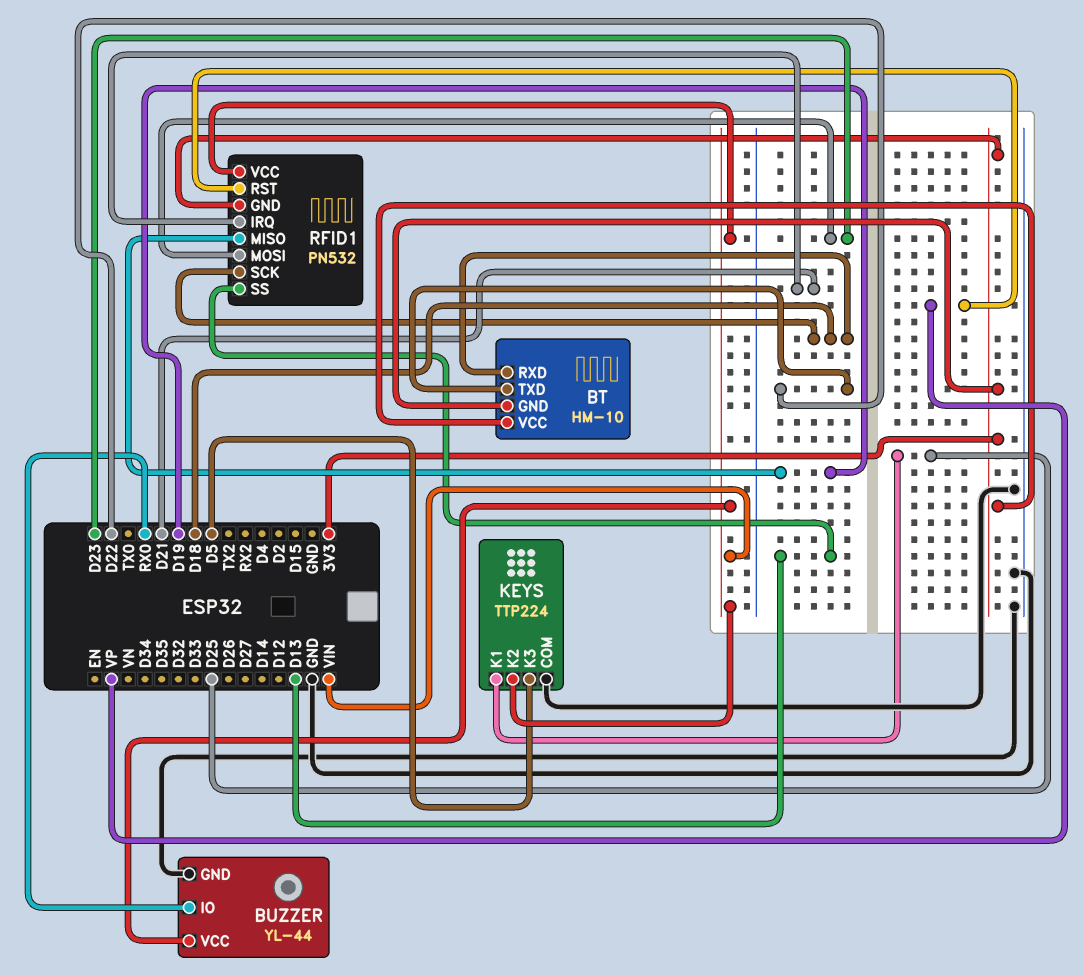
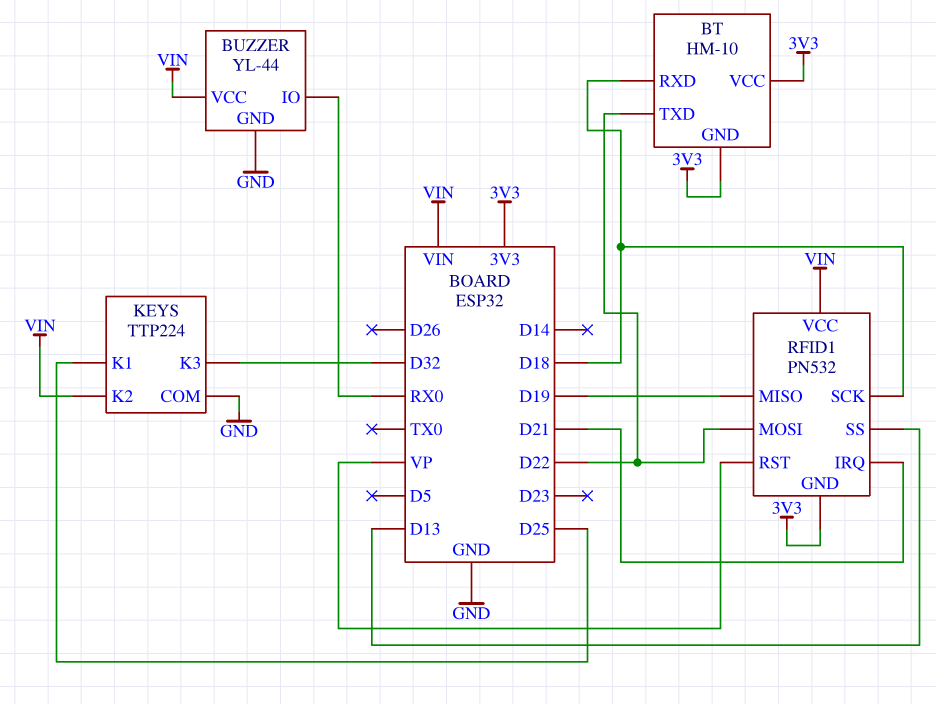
KEYS pin K3: D5 -> D32
RFID1 pin MOSI: D23 -> D22

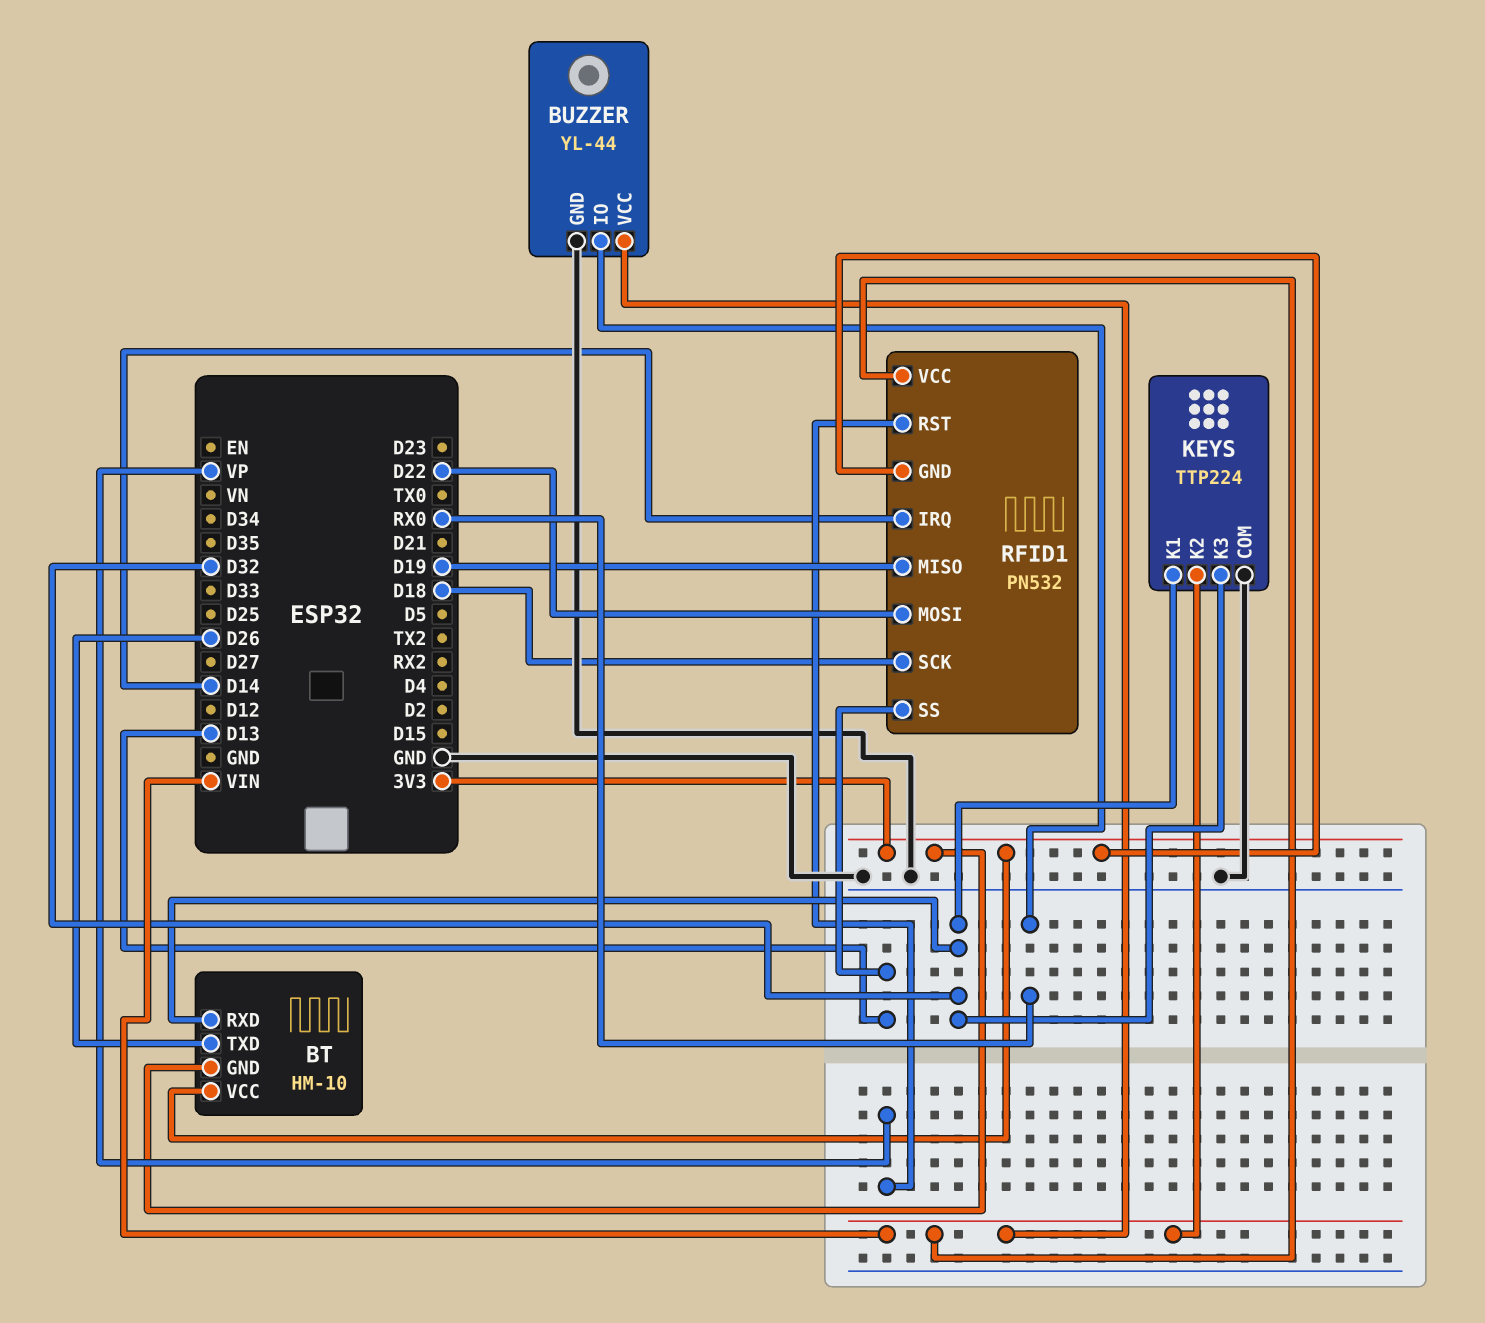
BT pin RXD: D18 -> D32
BT pin TXD: D22 -> D26
KEYS pin K1: D25 -> D32
RFID1 pin IRQ: D21 -> D14

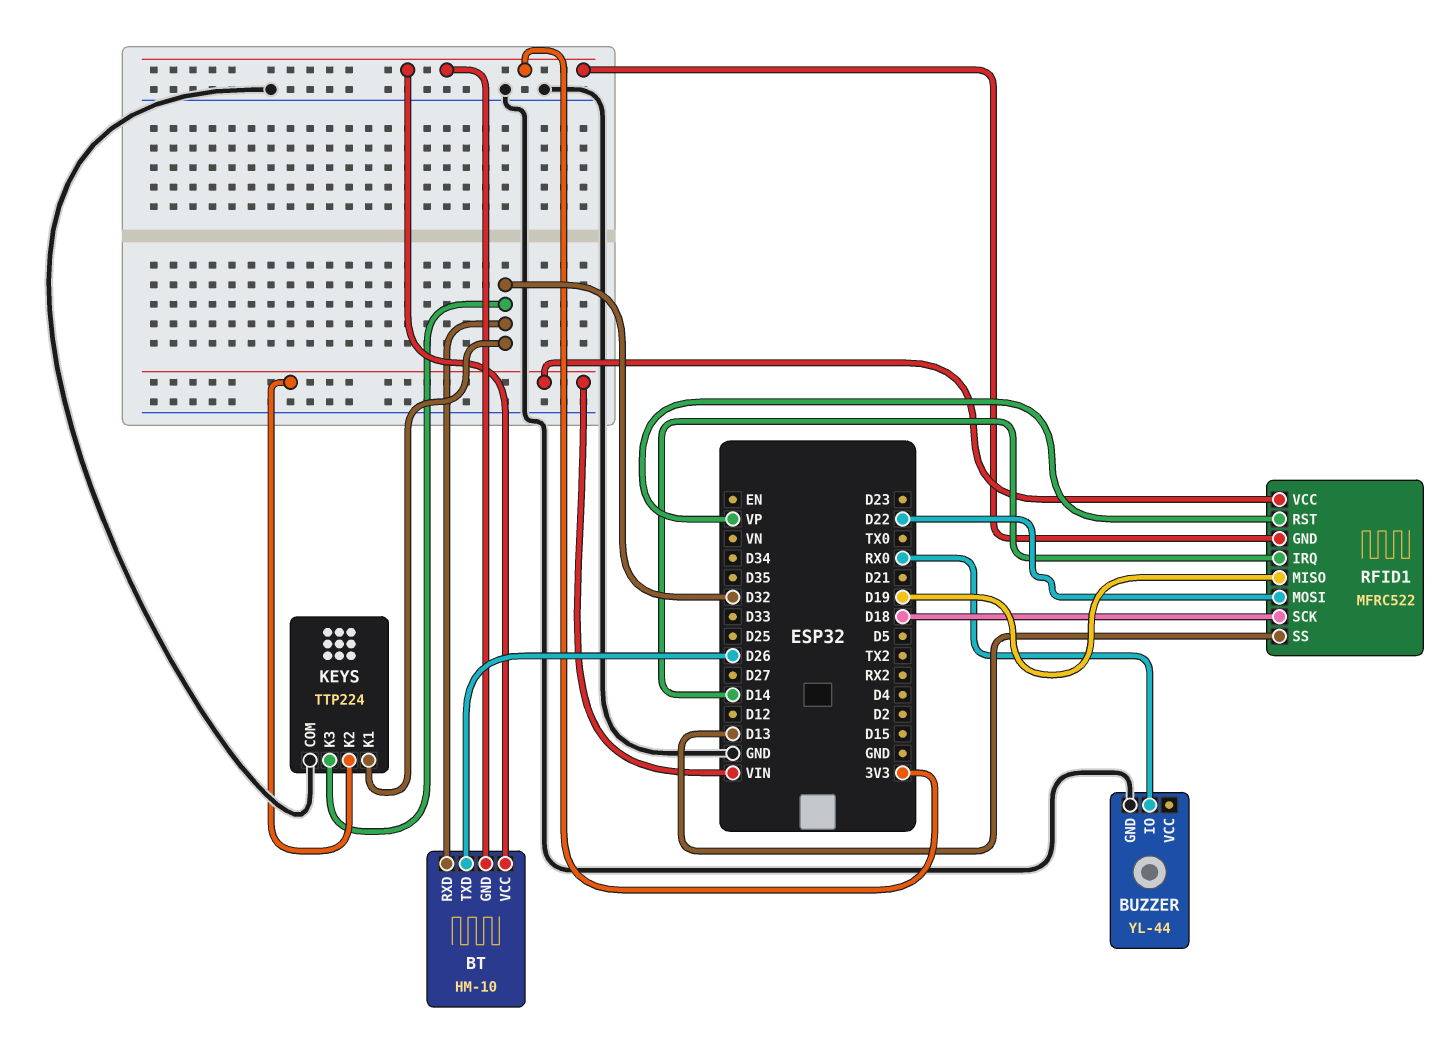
BUZZER pin VCC: VIN -> none
RFID1: PN532 -> MFRC522

